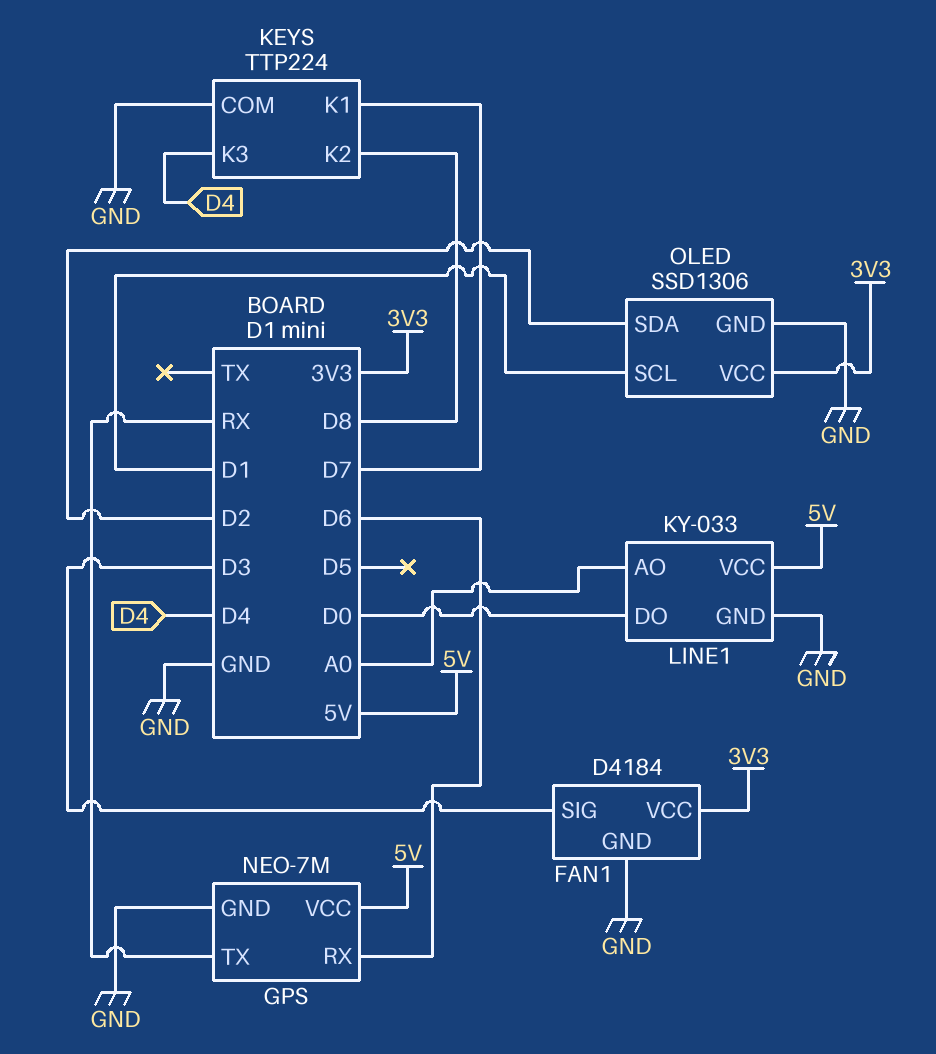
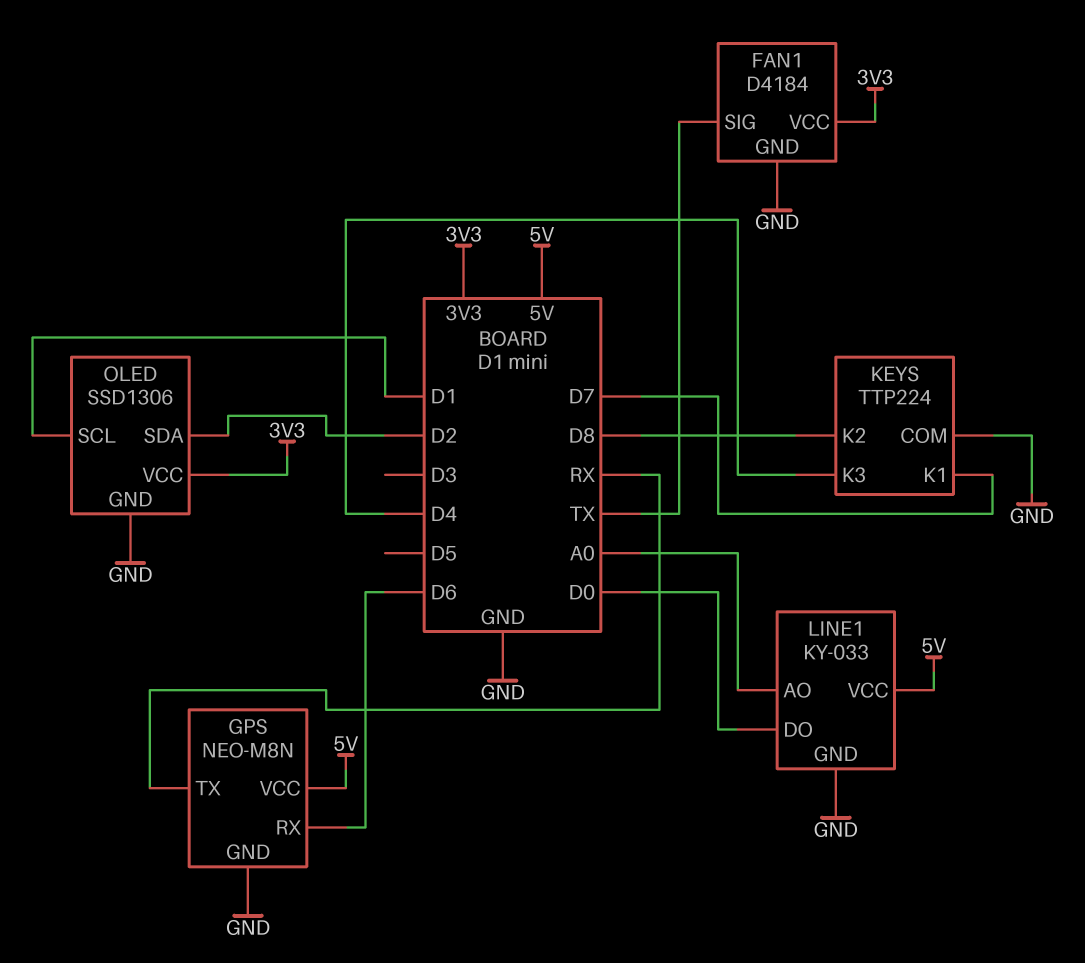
FAN1 pin SIG: D3 -> TX
GPS: NEO-7M -> NEO-M8N

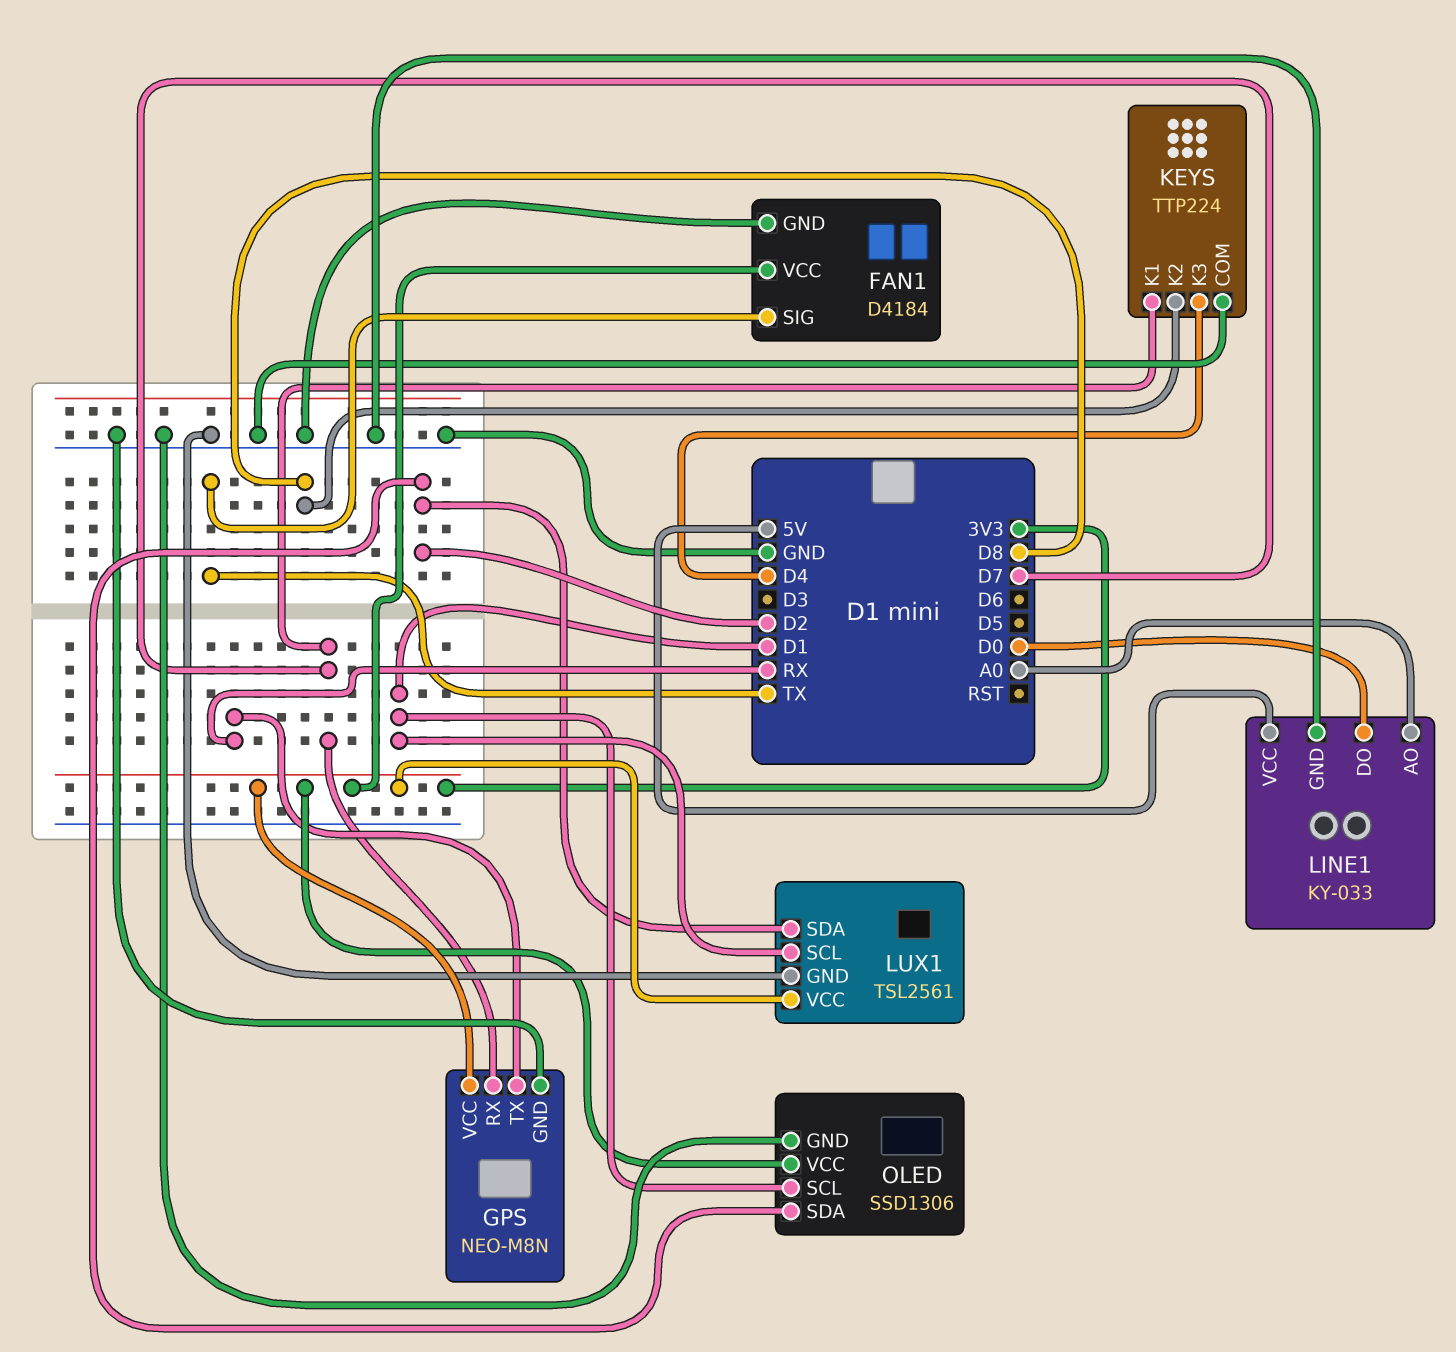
GPS pin RX: D6 -> D7
GPS pin VCC: 5V -> 3V3
LUX1: none -> TSL2561
LUX1 pin GND: none -> GND
LUX1 pin SCL: none -> D1
LUX1 pin SDA: none -> D2
LUX1 pin VCC: none -> 3V3

